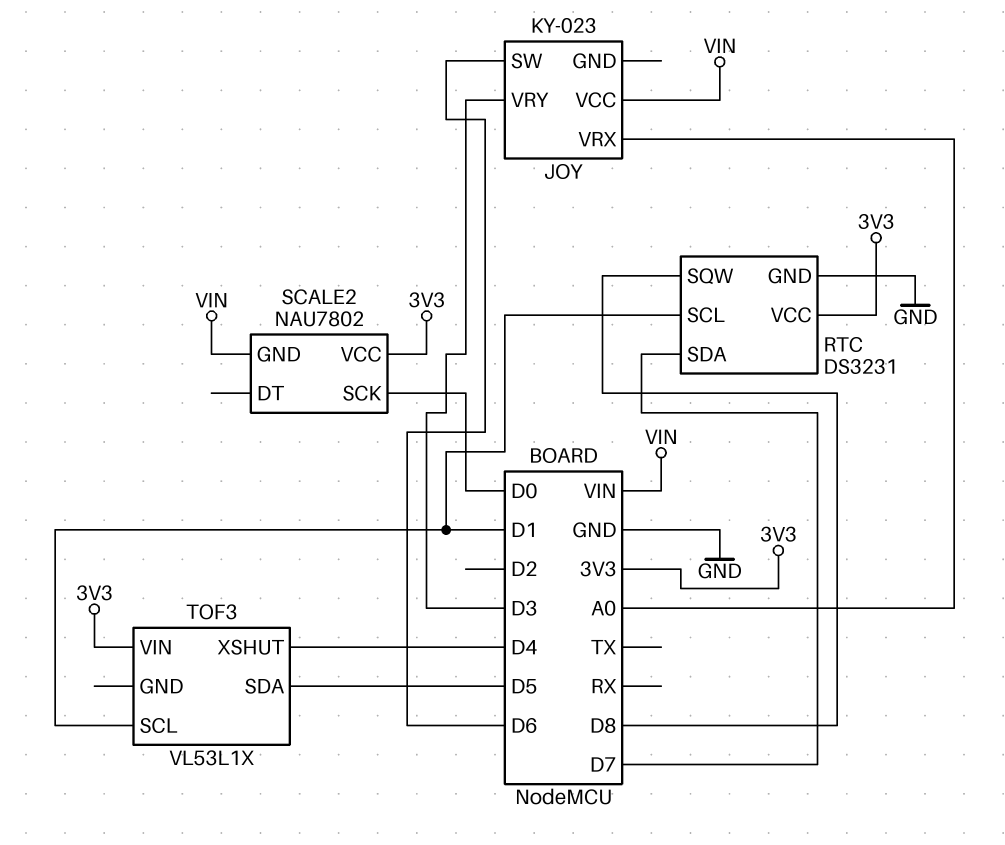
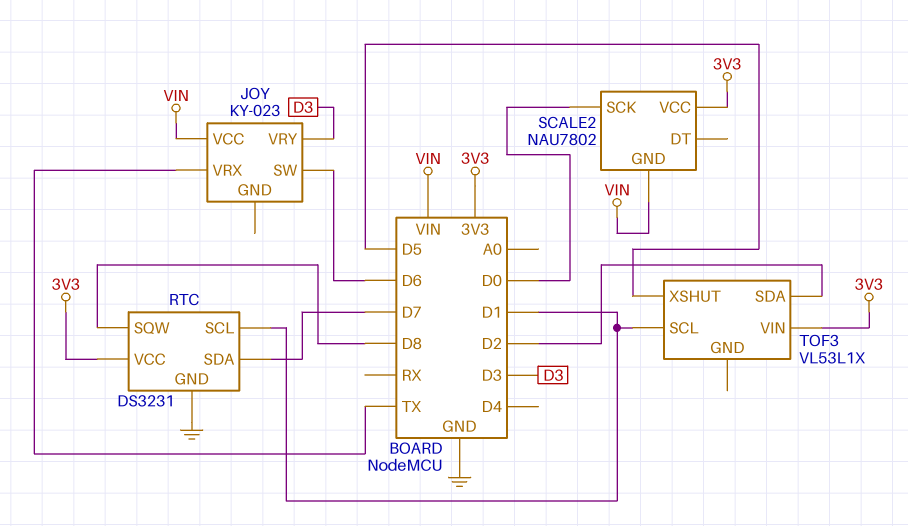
JOY pin VRX: A0 -> TX
TOF3 pin SDA: D5 -> D2
TOF3 pin XSHUT: D4 -> D5

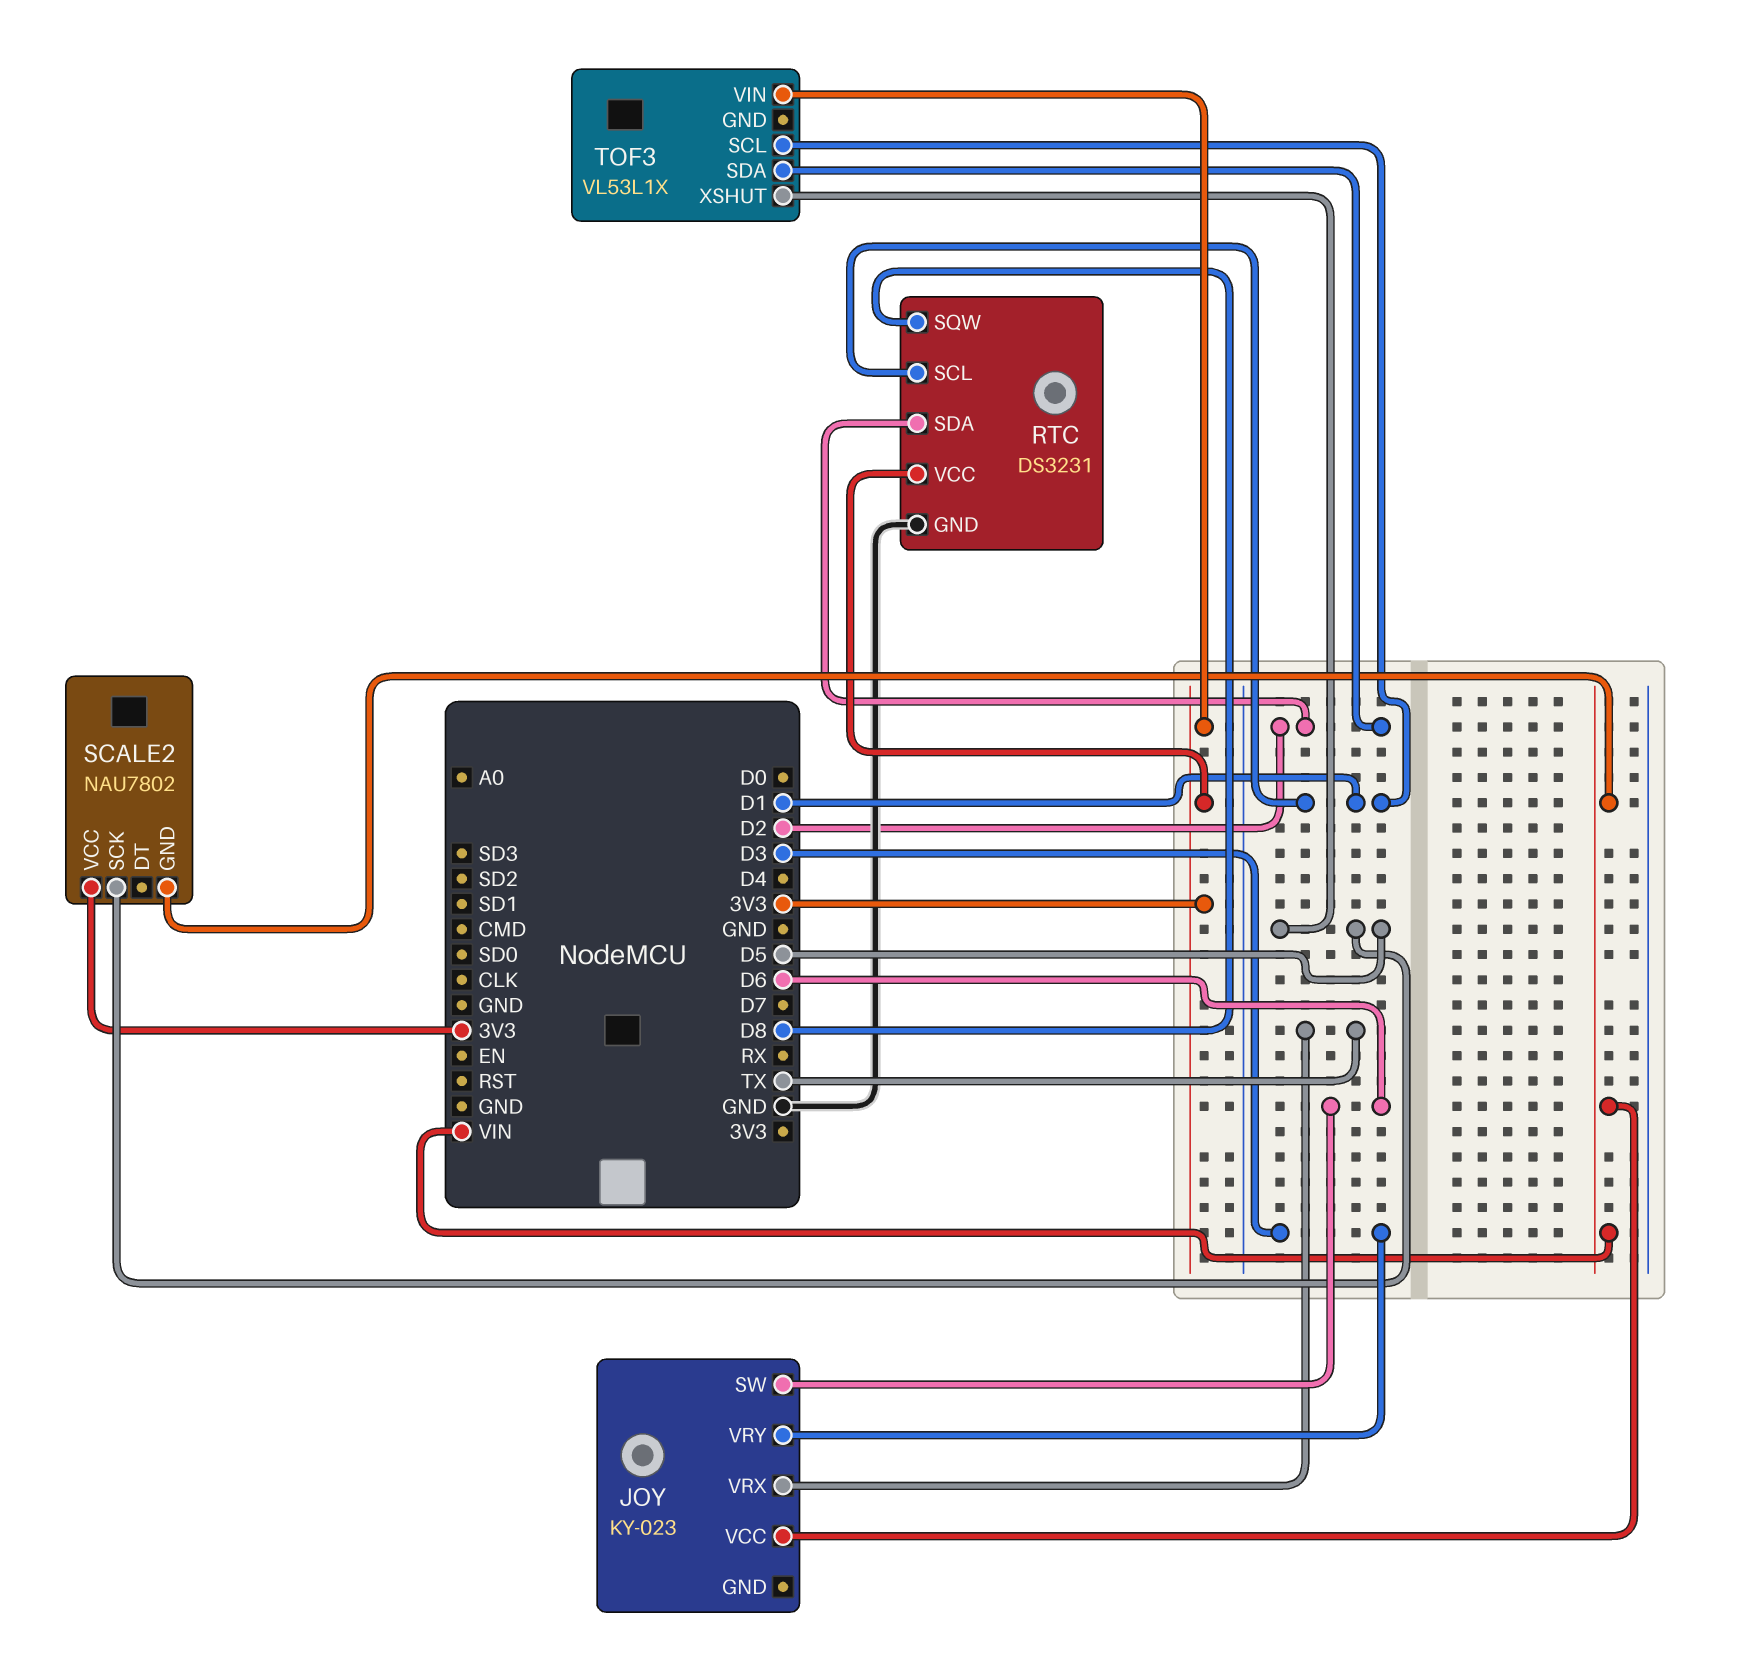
RTC pin SDA: D7 -> D2
SCALE2 pin SCK: D0 -> D5

